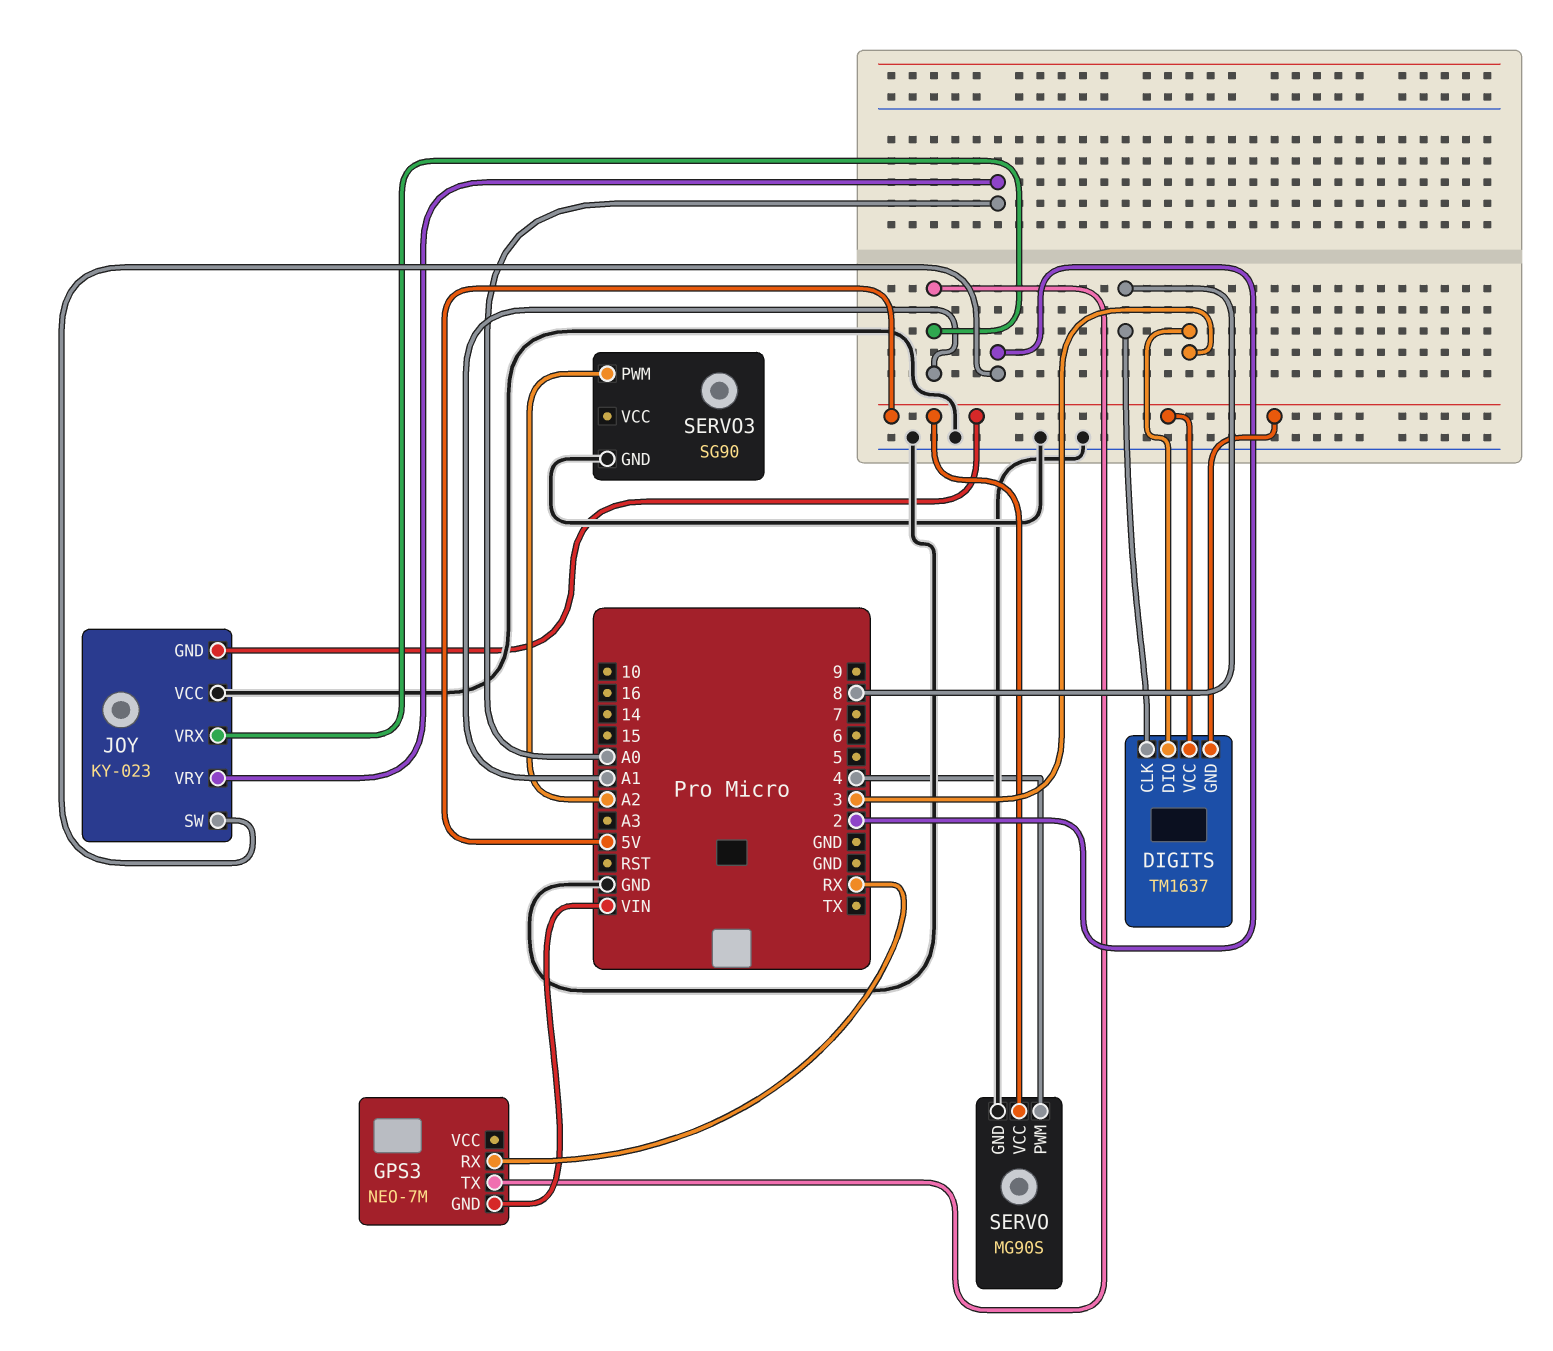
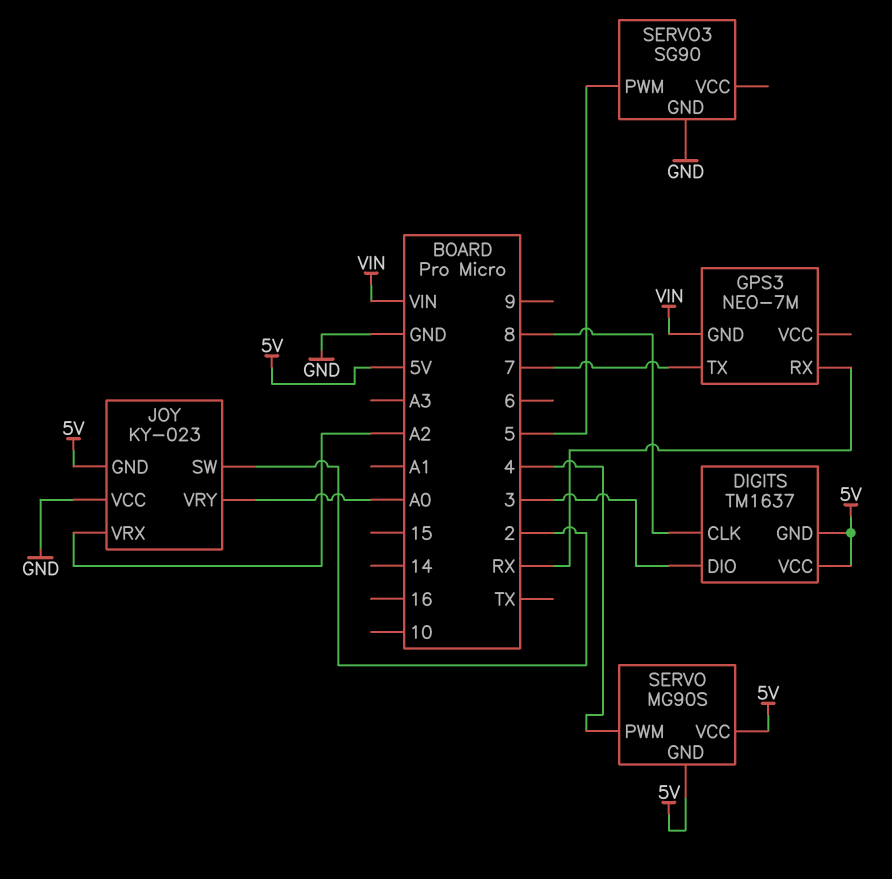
GPS3 pin TX: A1 -> 7
JOY pin VRX: A1 -> A2
SERVO pin GND: GND -> 5V
SERVO3 pin PWM: A2 -> 5

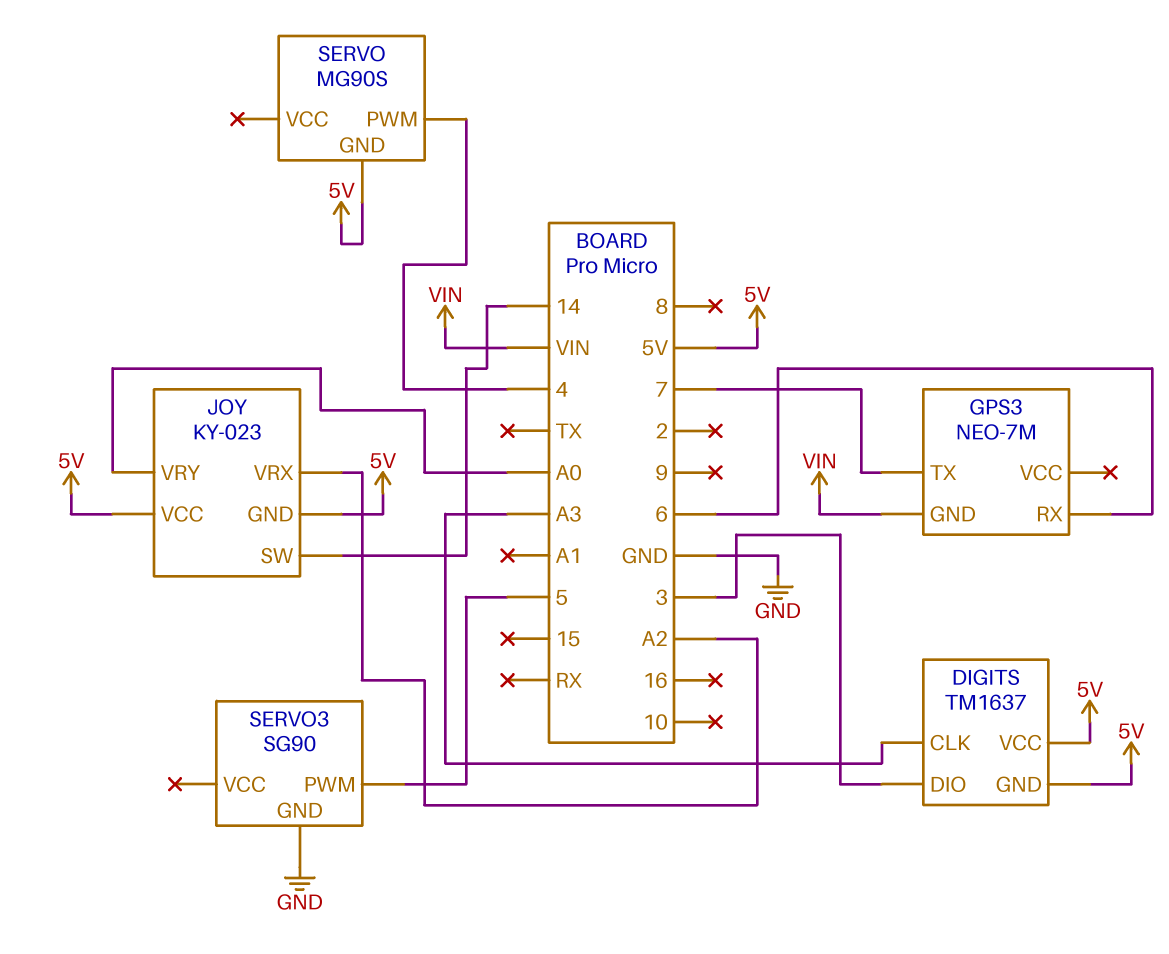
DIGITS pin CLK: 8 -> A3
GPS3 pin RX: RX -> 6
JOY pin SW: 2 -> 14
JOY pin VCC: GND -> 5V
SERVO pin VCC: 5V -> none

